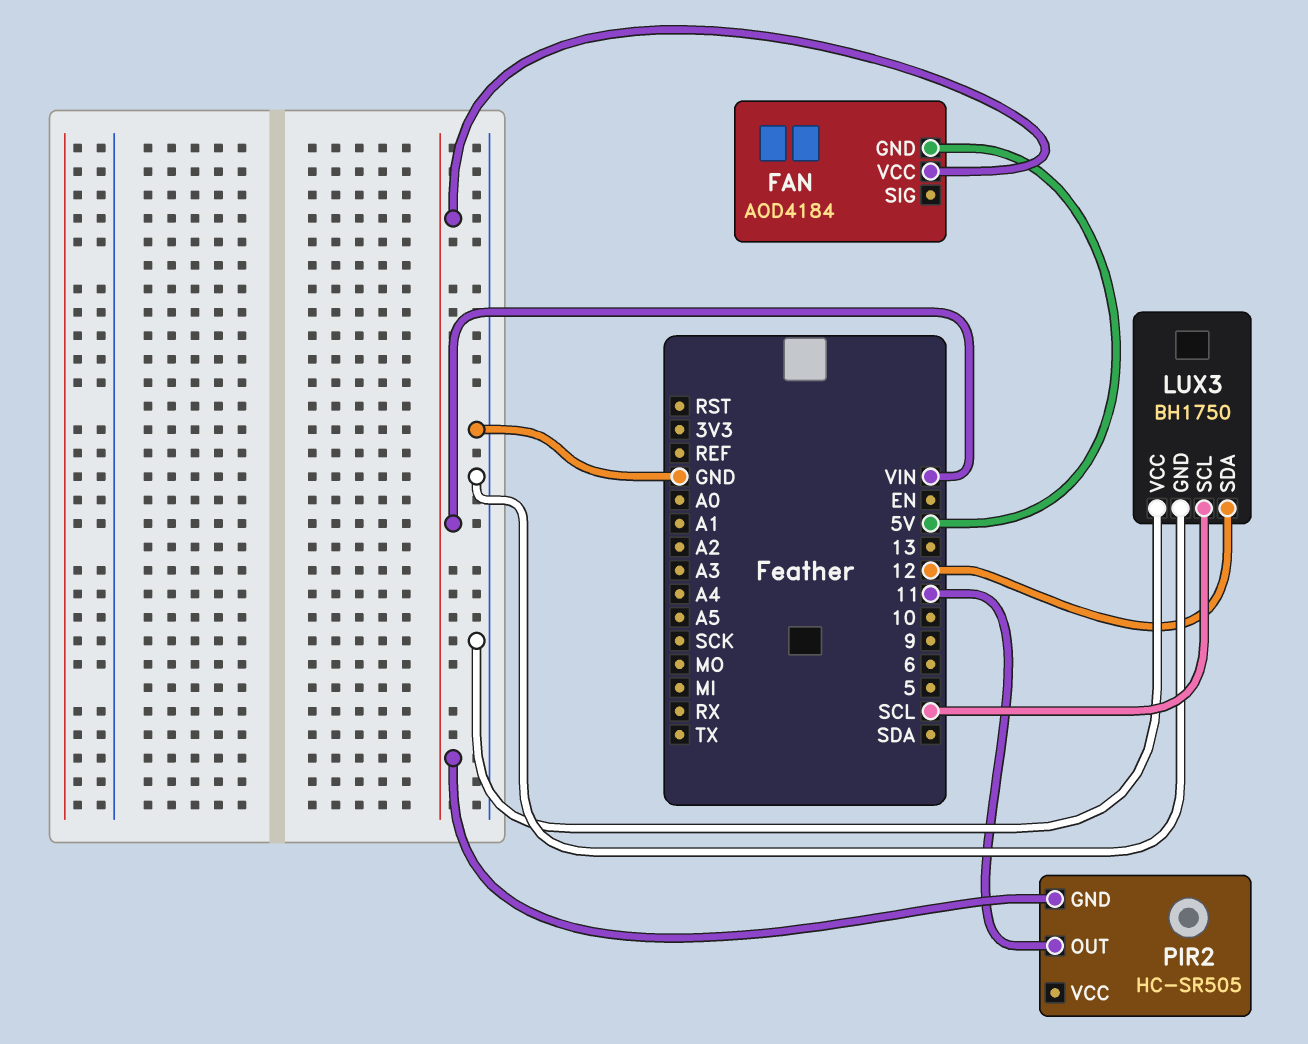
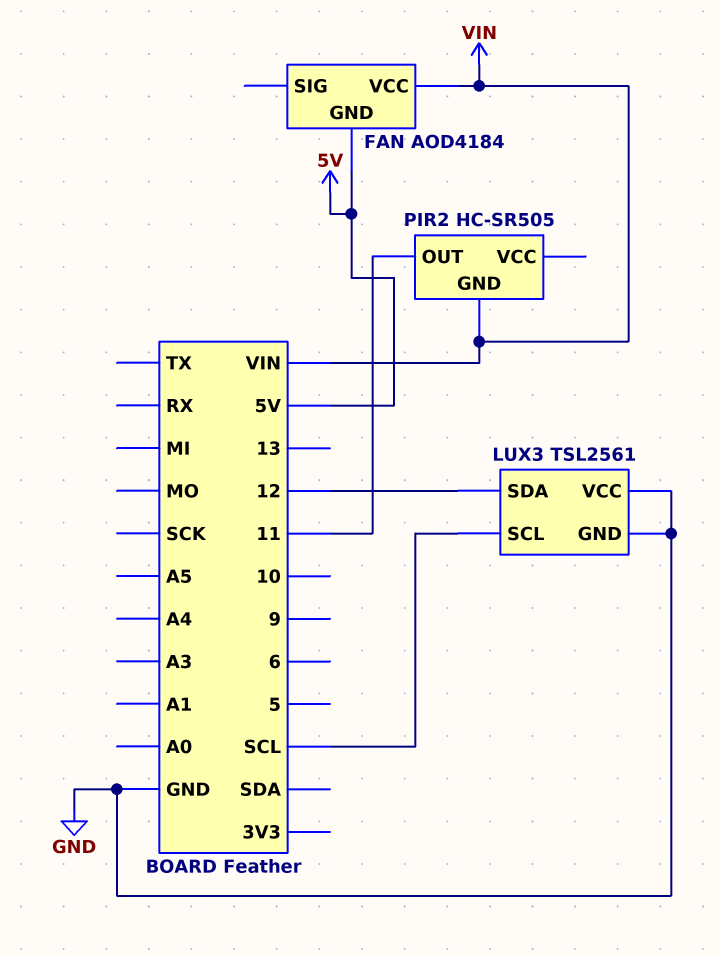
LUX3: BH1750 -> TSL2561

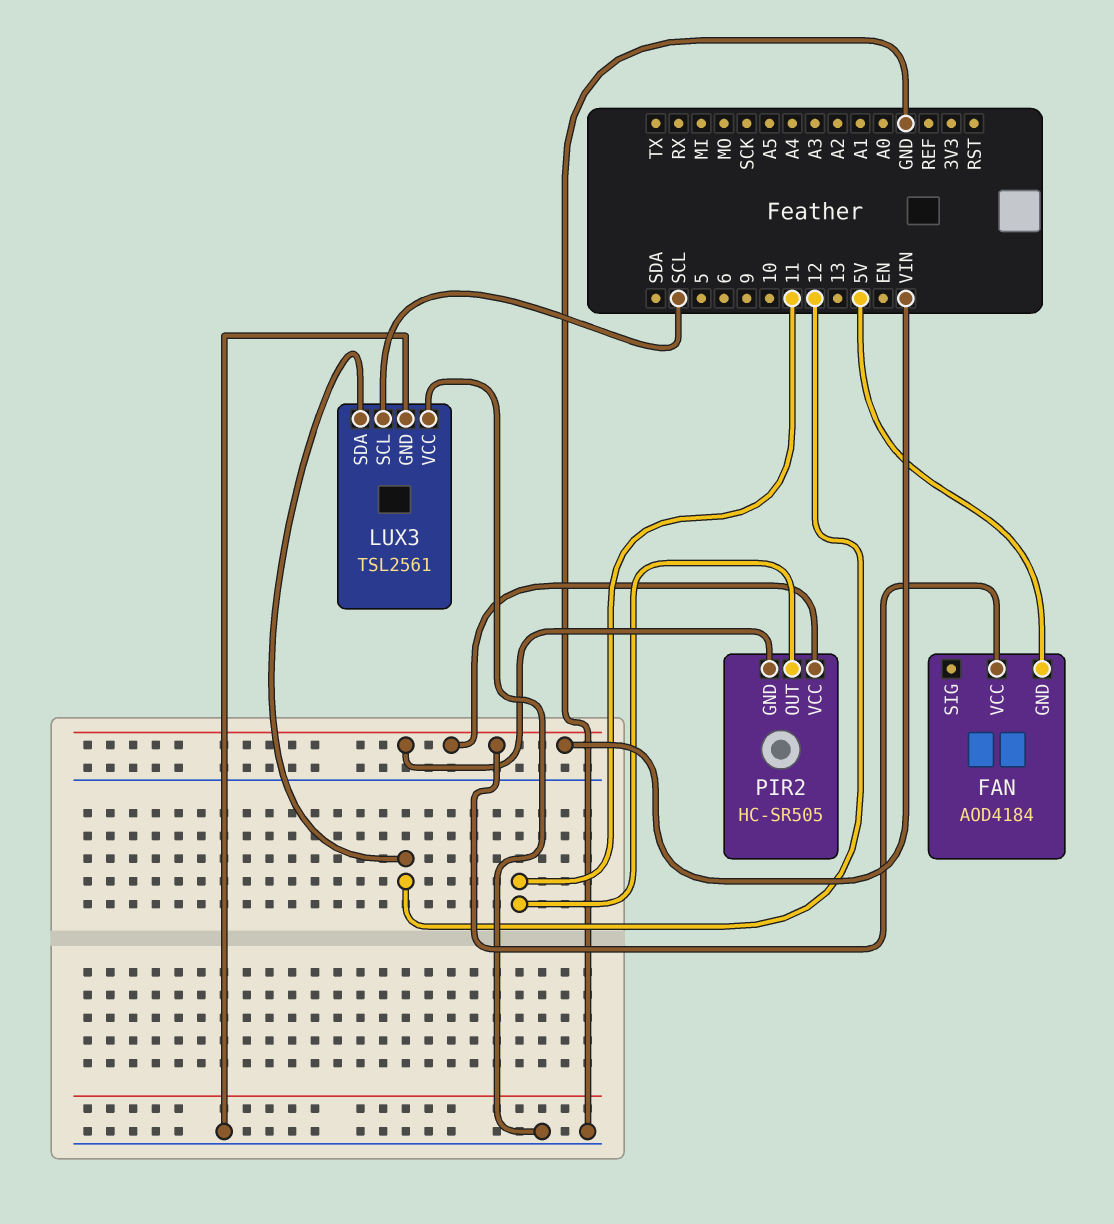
PIR2 pin VCC: none -> VIN

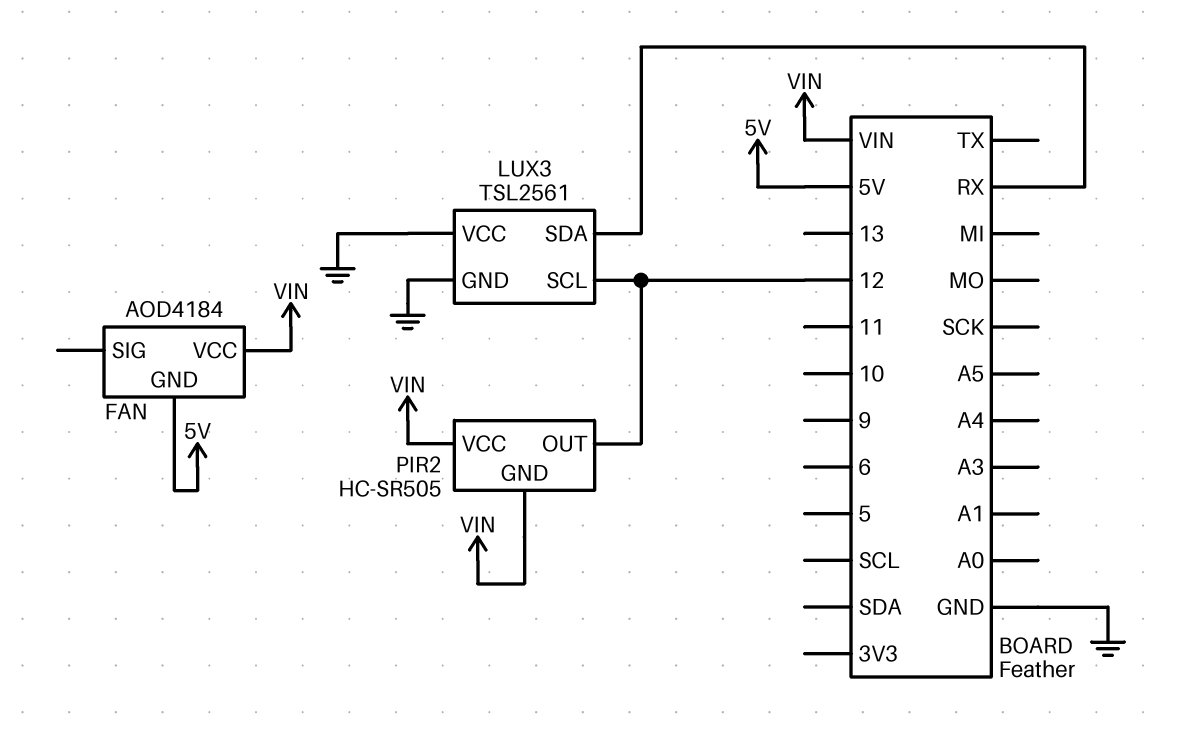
LUX3 pin SCL: SCL -> 12
LUX3 pin SDA: 12 -> RX
PIR2 pin OUT: 11 -> 12

